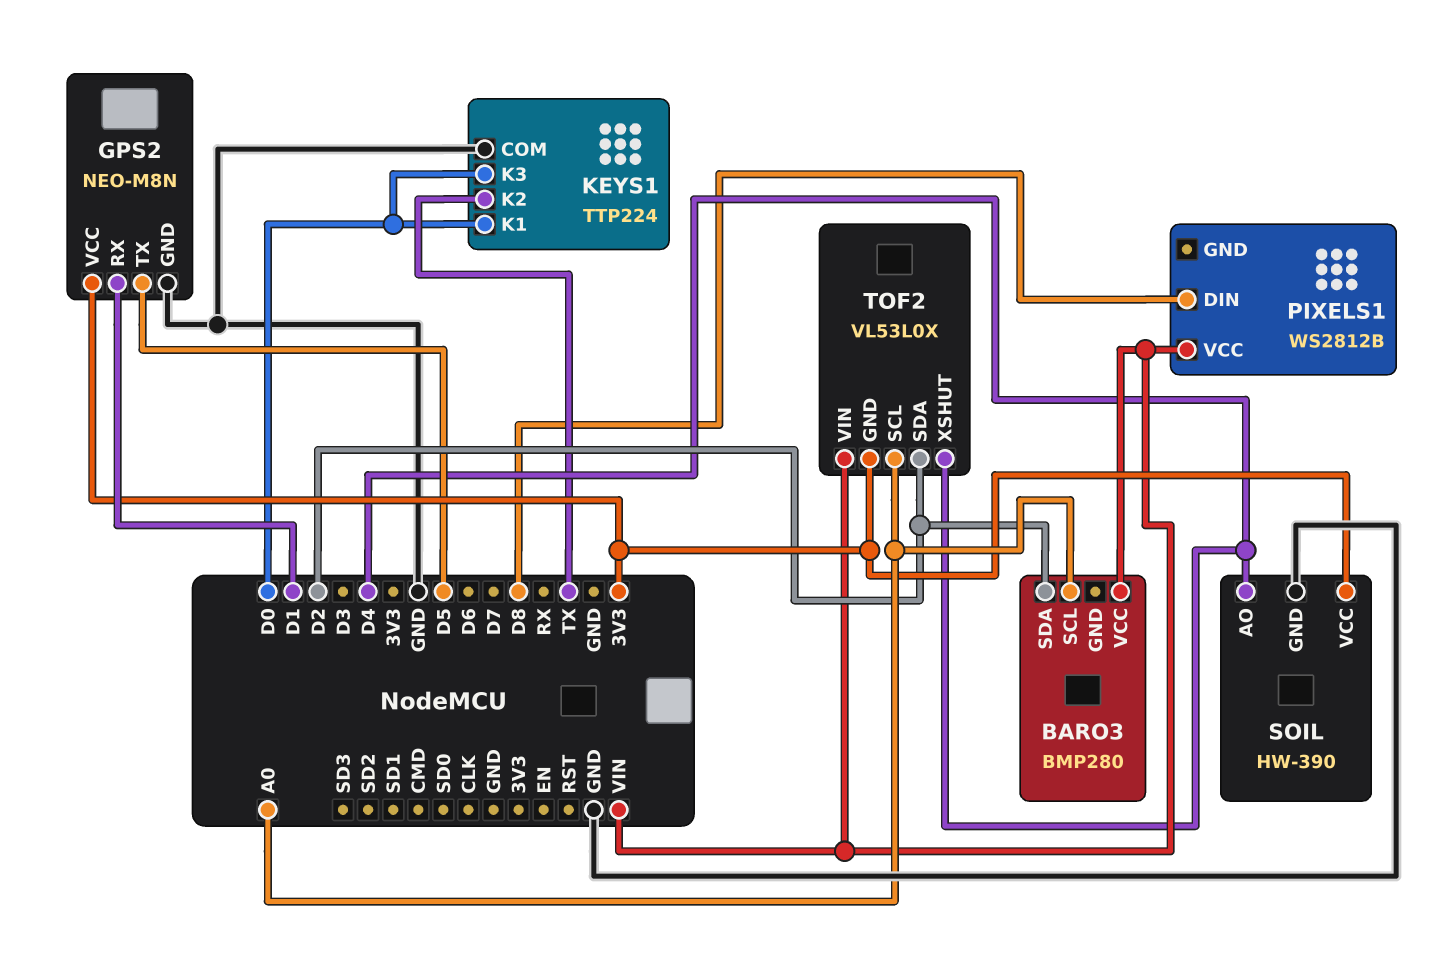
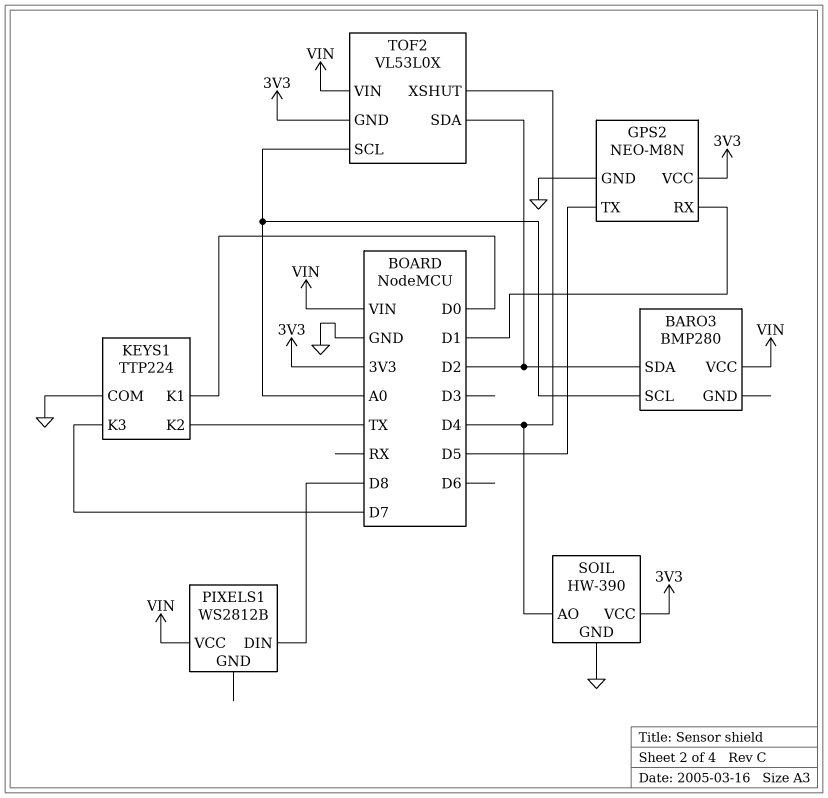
KEYS1 pin K3: D0 -> D7

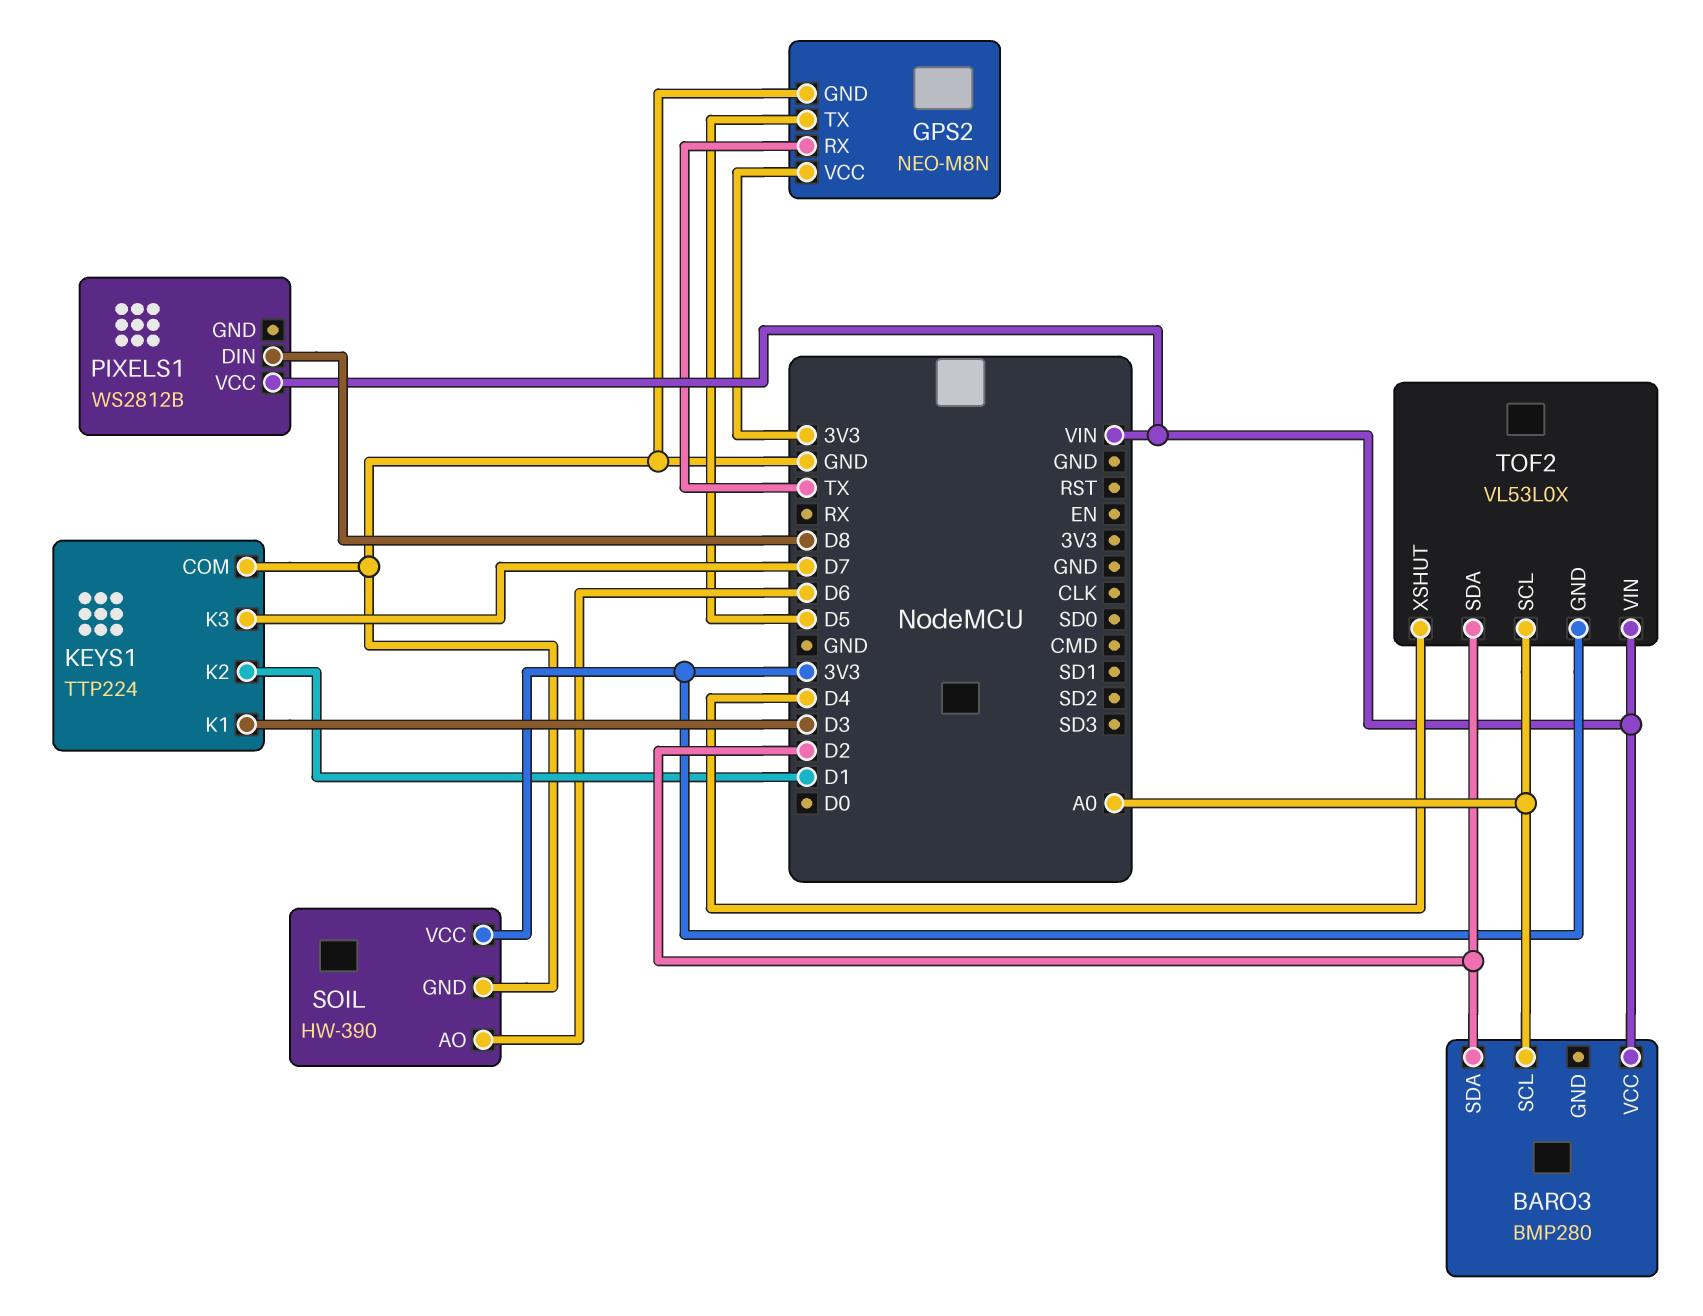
GPS2 pin RX: D1 -> TX
KEYS1 pin K1: D0 -> D3
KEYS1 pin K2: TX -> D1
SOIL pin AO: D4 -> D6

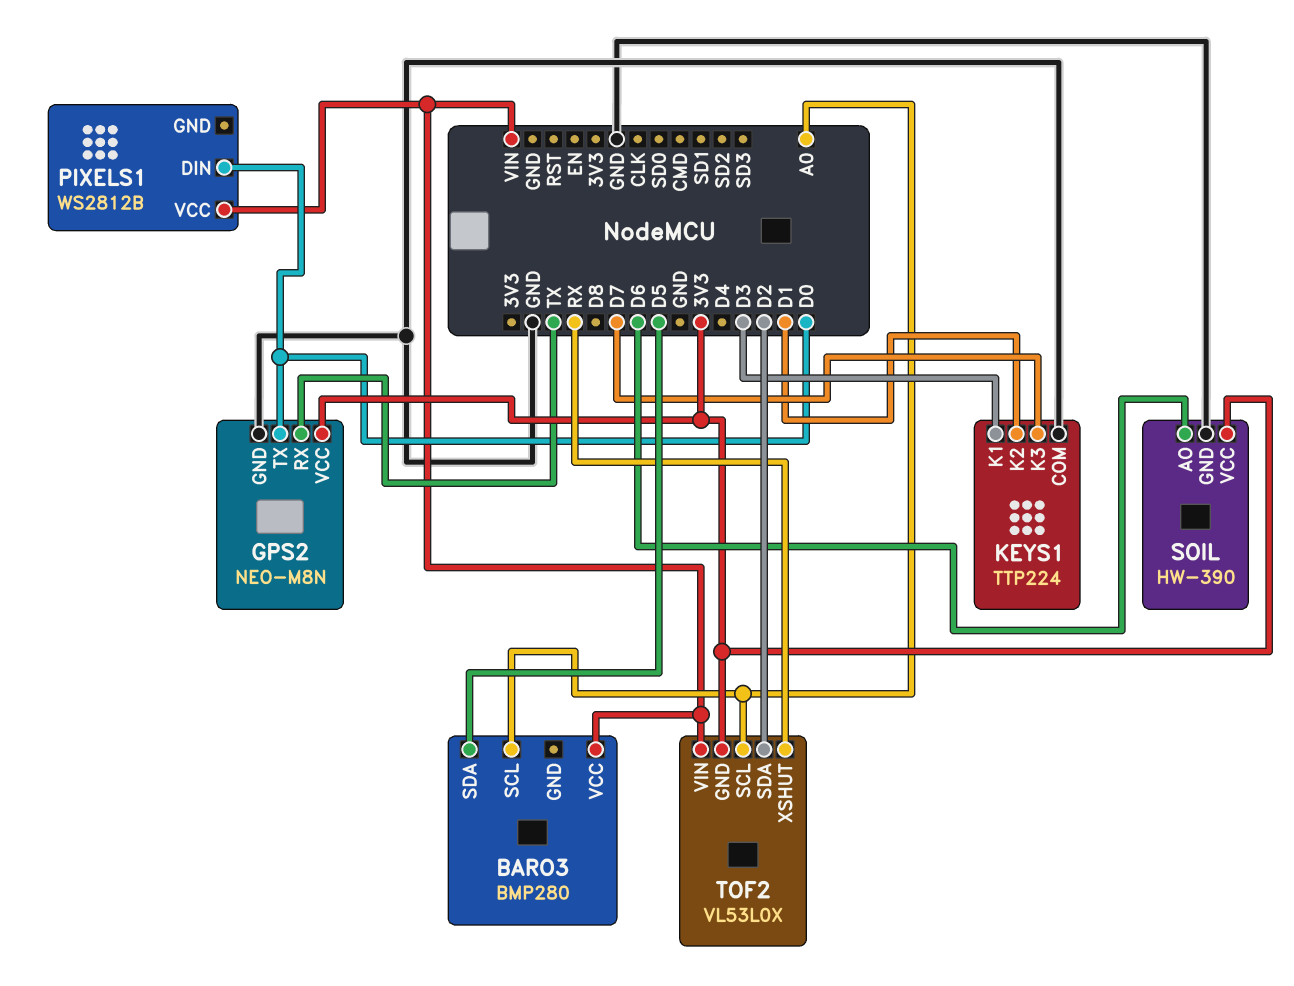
BARO3 pin SDA: D2 -> D5
GPS2 pin TX: D5 -> D0
PIXELS1 pin DIN: D8 -> D0
TOF2 pin XSHUT: D4 -> RX

